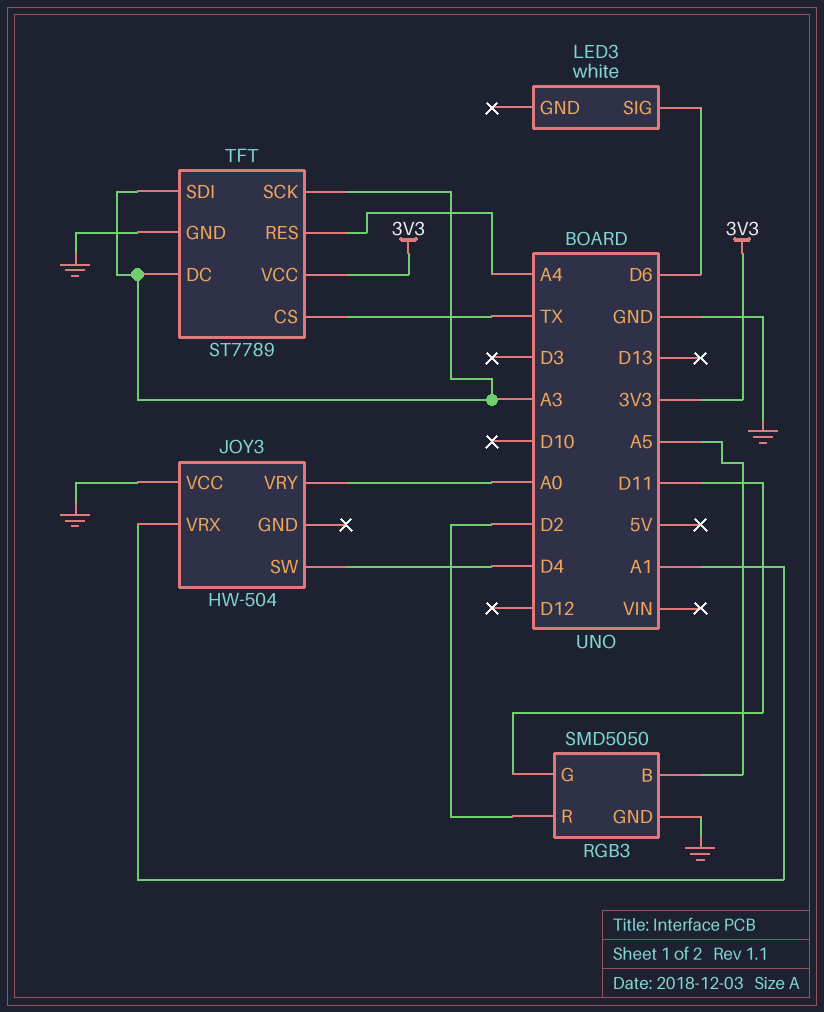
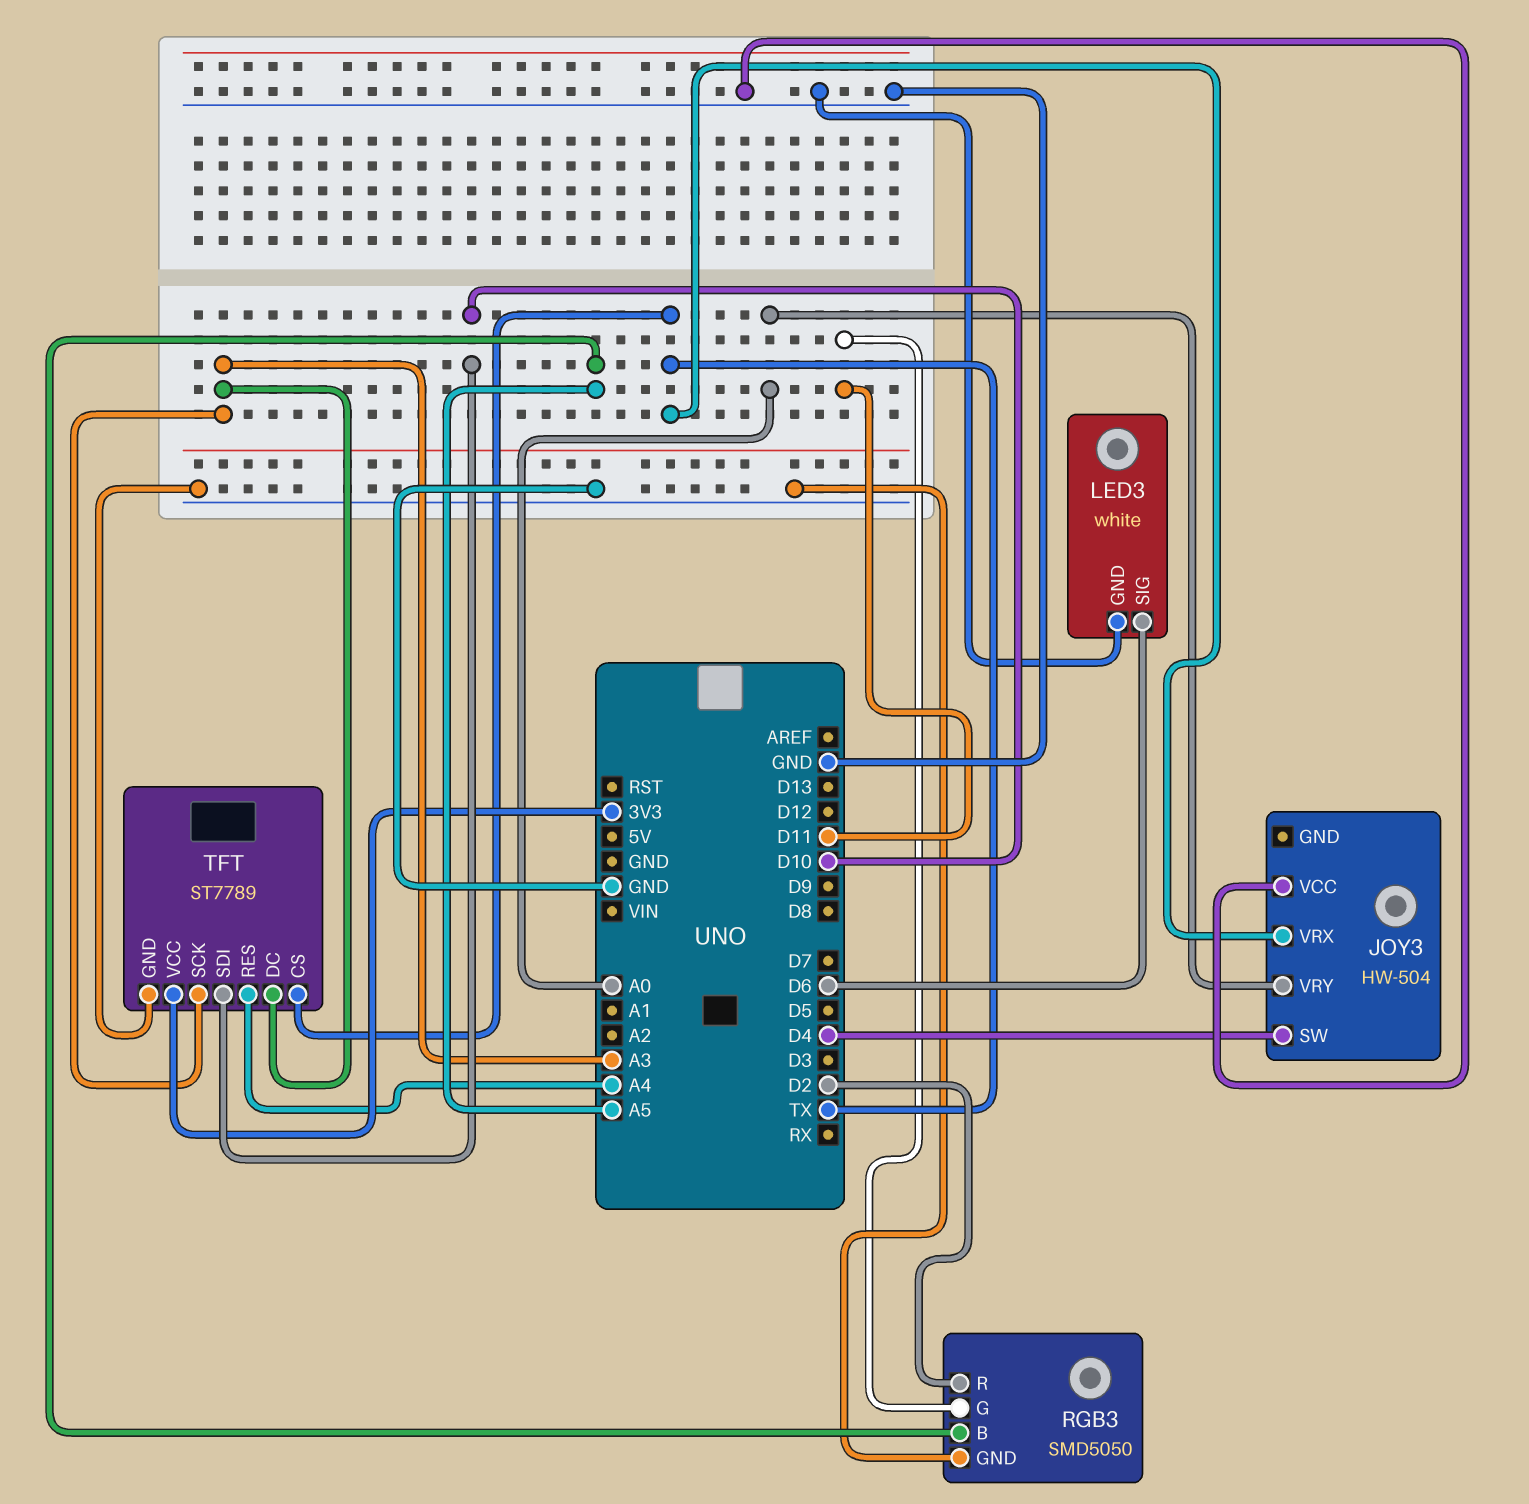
JOY3 pin VRX: A1 -> TX
LED3 pin GND: none -> GND
TFT pin SDI: A3 -> D10

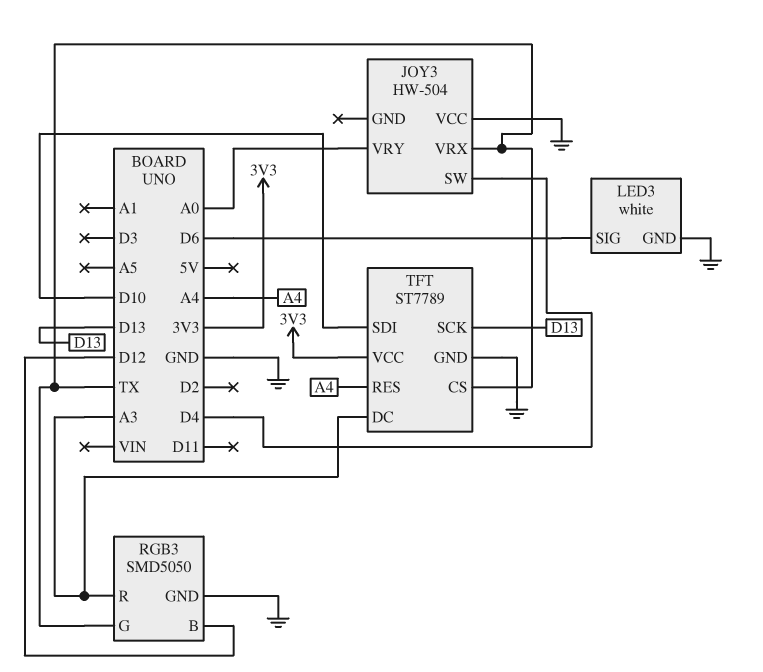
RGB3 pin B: A5 -> D12
RGB3 pin G: D11 -> TX
RGB3 pin R: D2 -> A3
TFT pin SCK: A3 -> D13

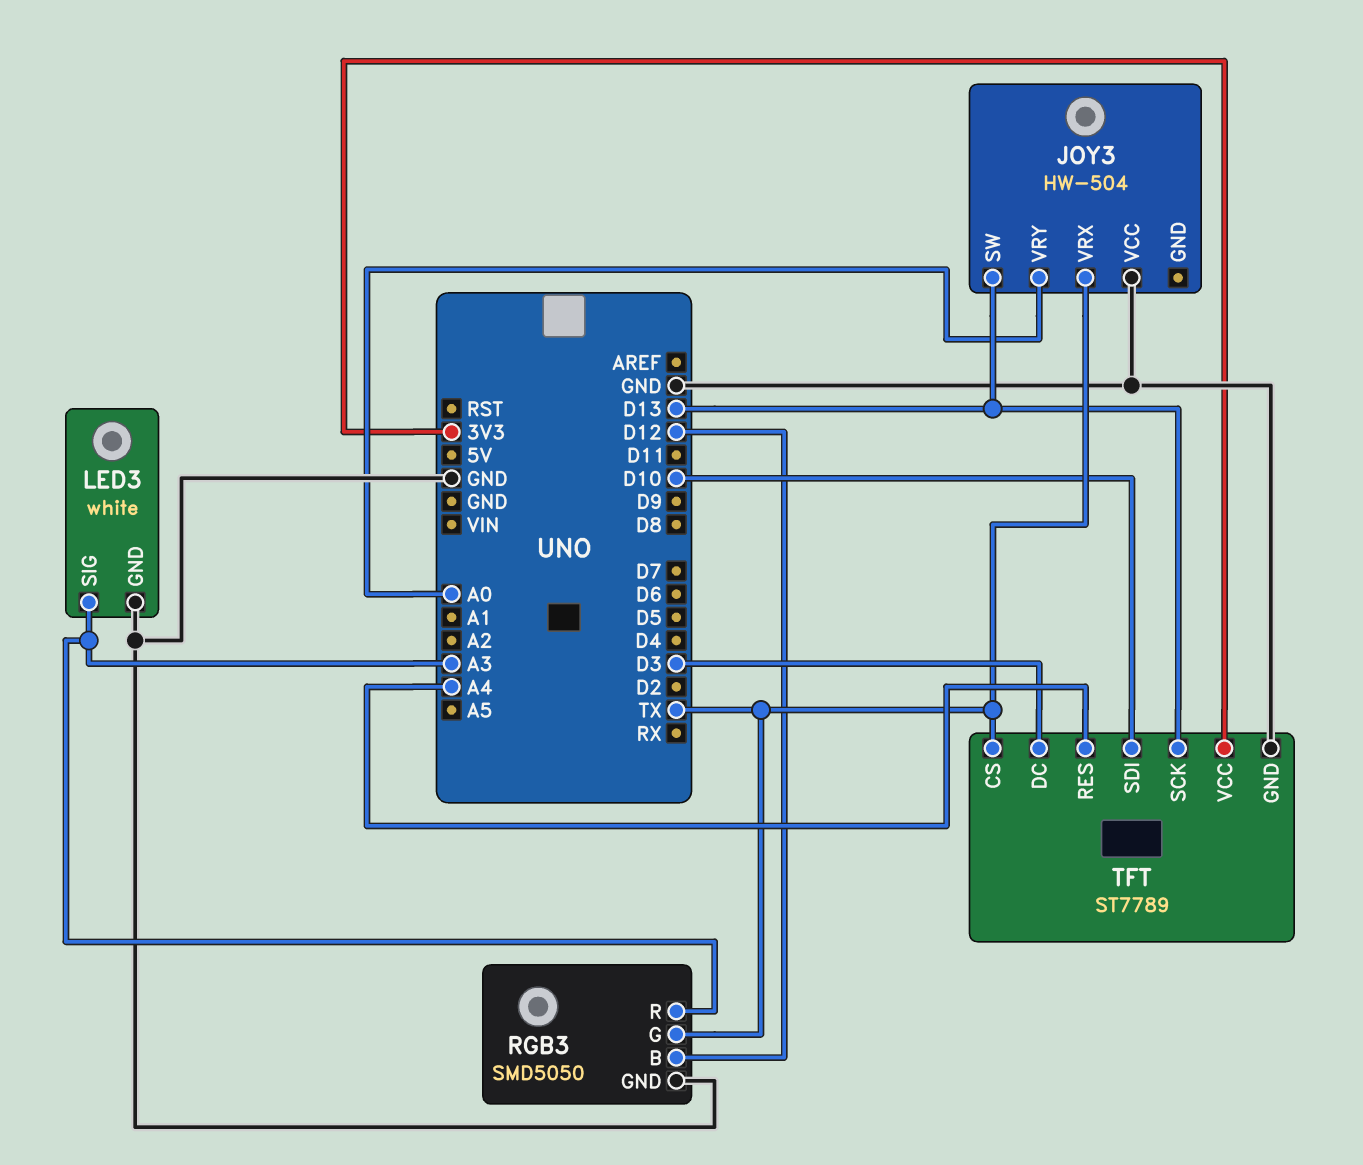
JOY3 pin SW: D4 -> D13
LED3 pin SIG: D6 -> A3
TFT pin DC: A3 -> D3

